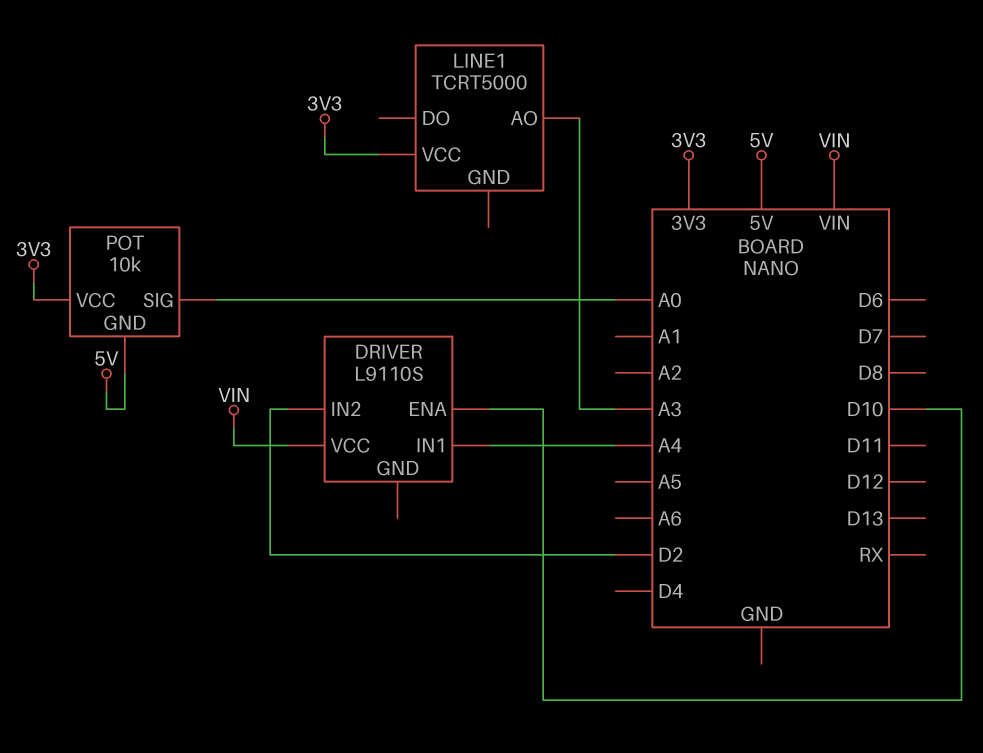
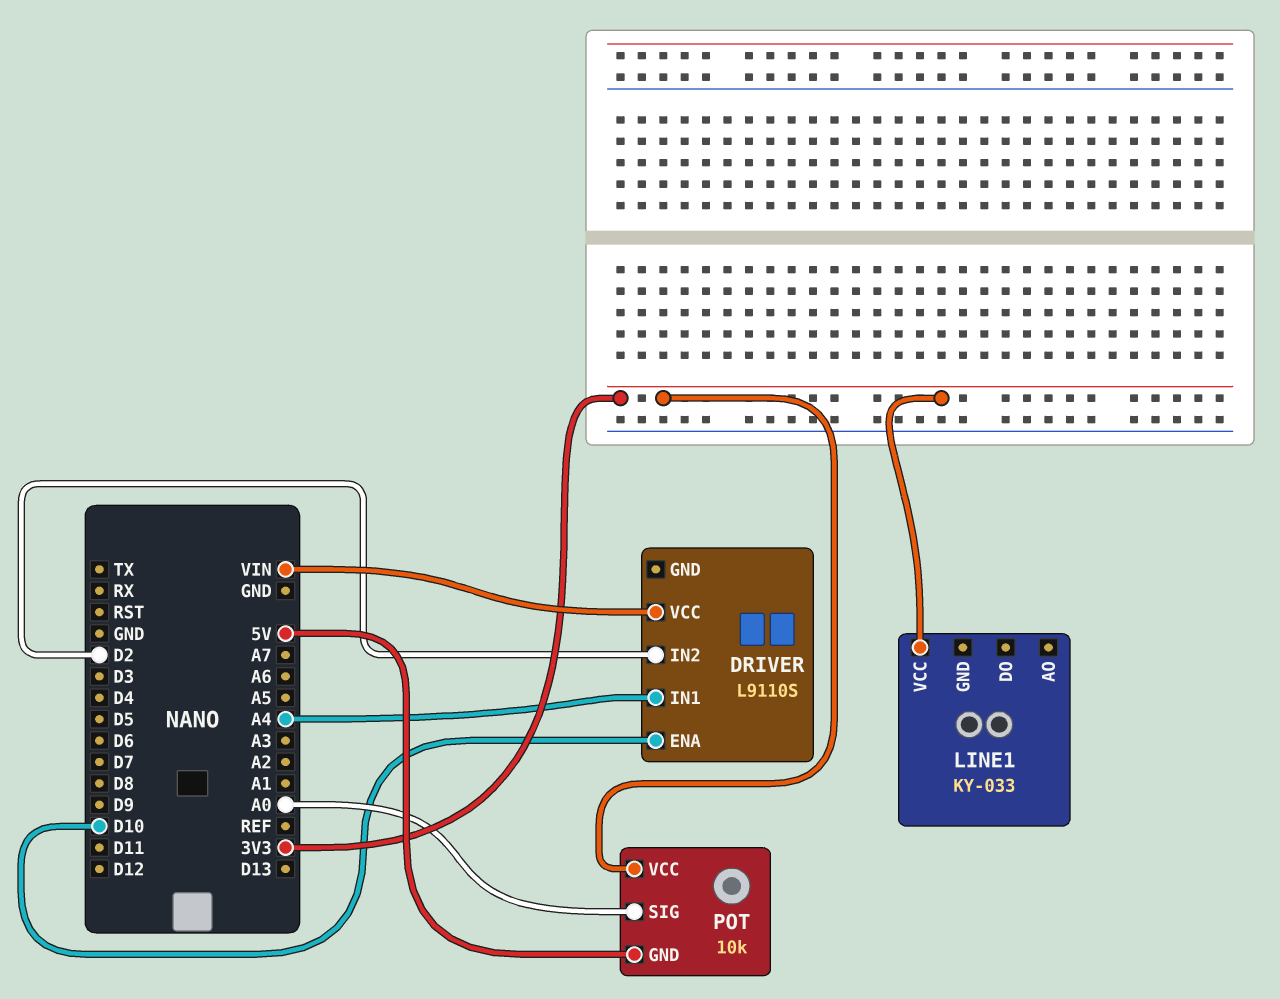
LINE1: TCRT5000 -> KY-033
LINE1 pin AO: A3 -> none

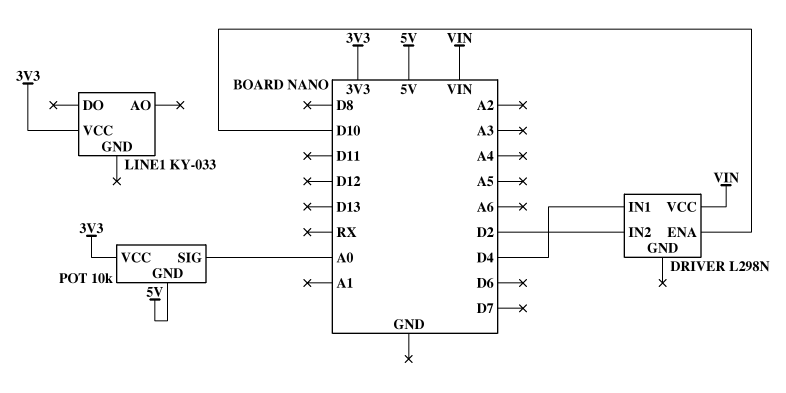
DRIVER: L9110S -> L298N
DRIVER pin IN1: A4 -> D4

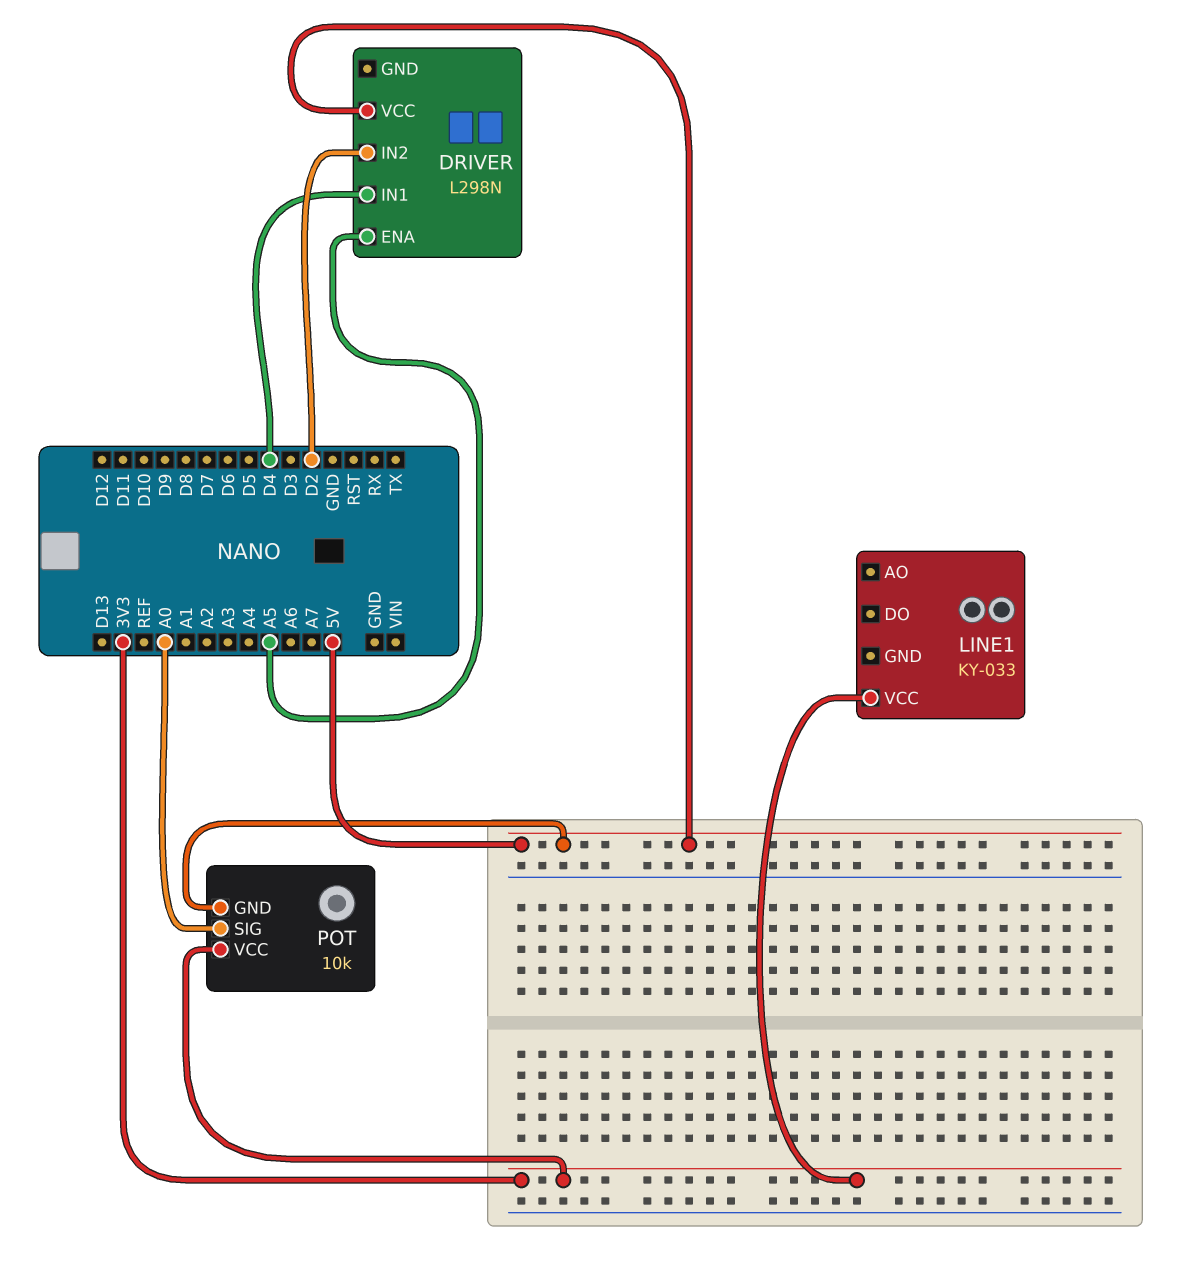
DRIVER pin ENA: D10 -> A5
DRIVER pin VCC: VIN -> 5V

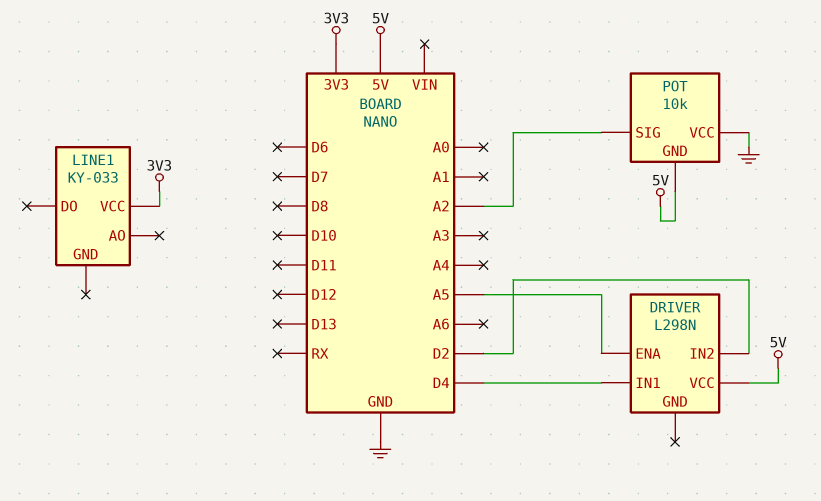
POT pin SIG: A0 -> A2
POT pin VCC: 3V3 -> GND

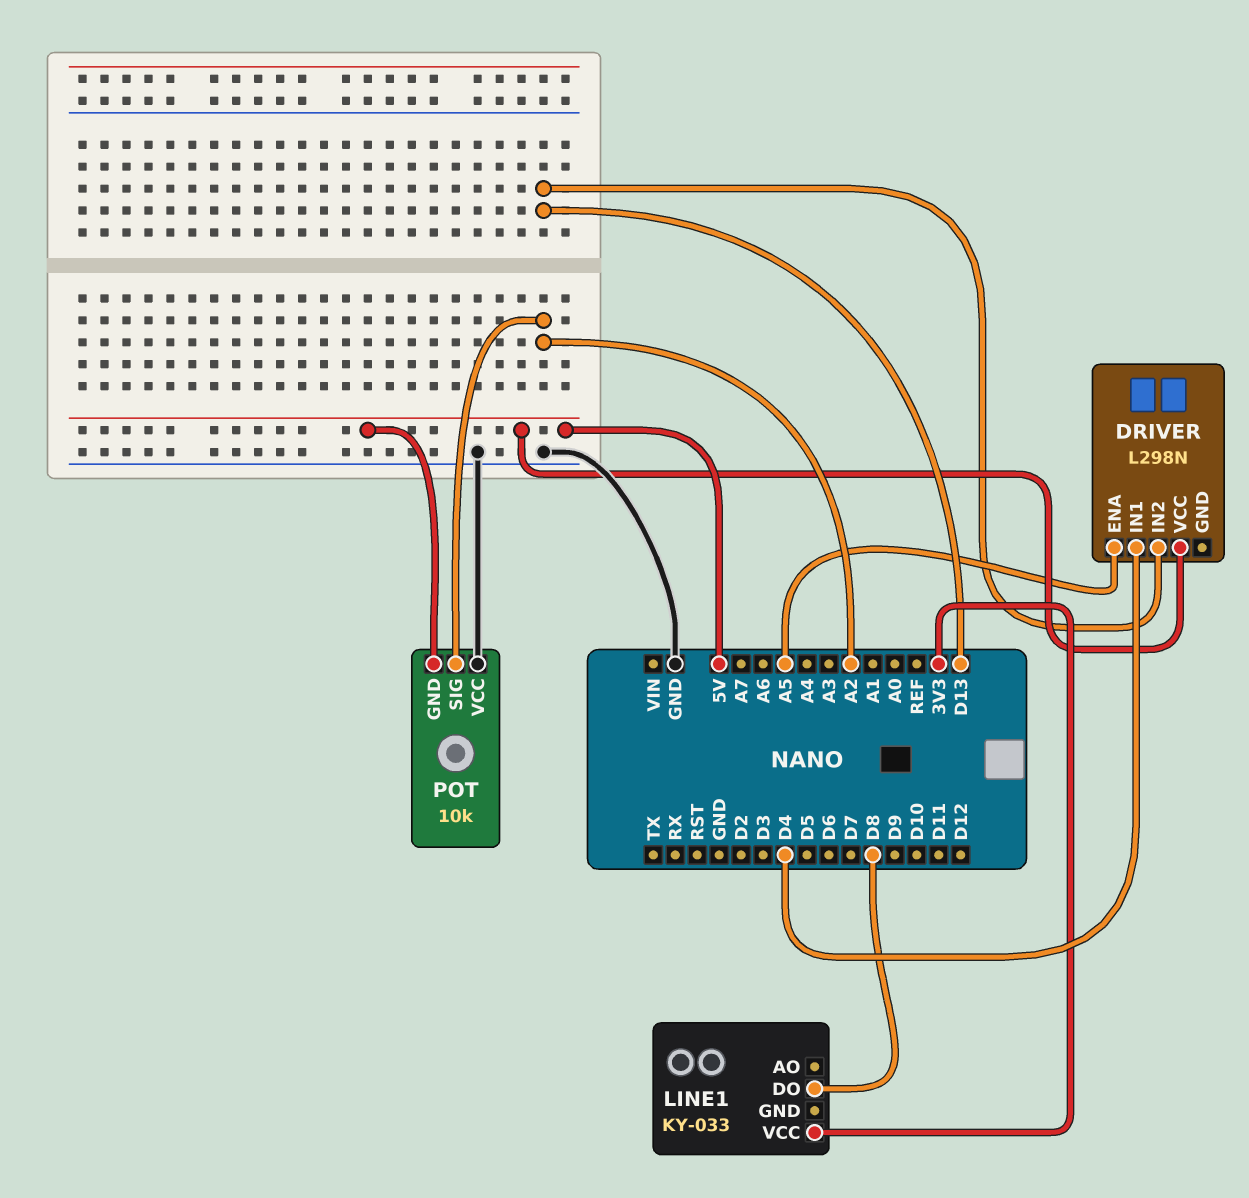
DRIVER pin IN2: D2 -> D13
LINE1 pin DO: none -> D8

